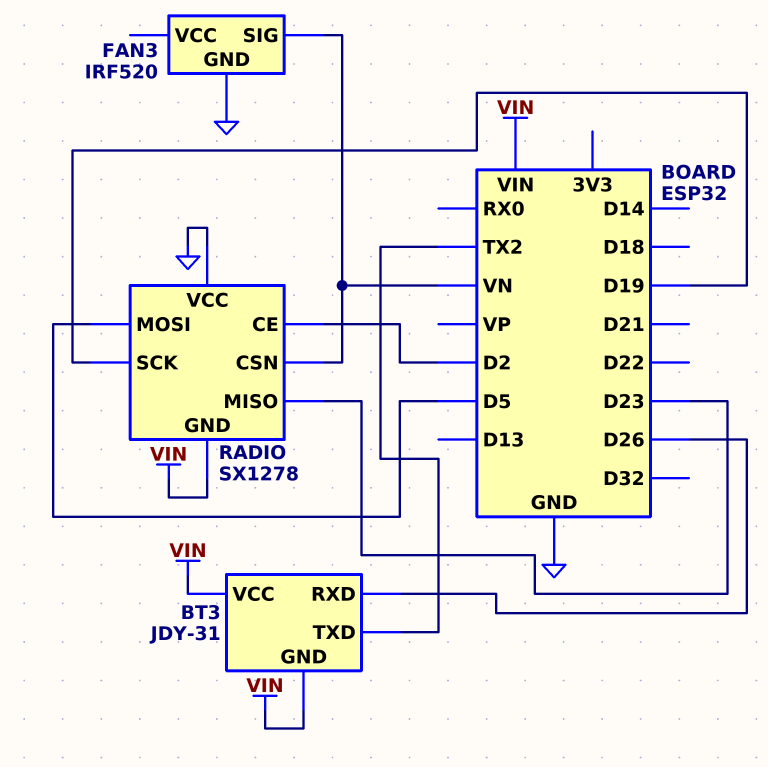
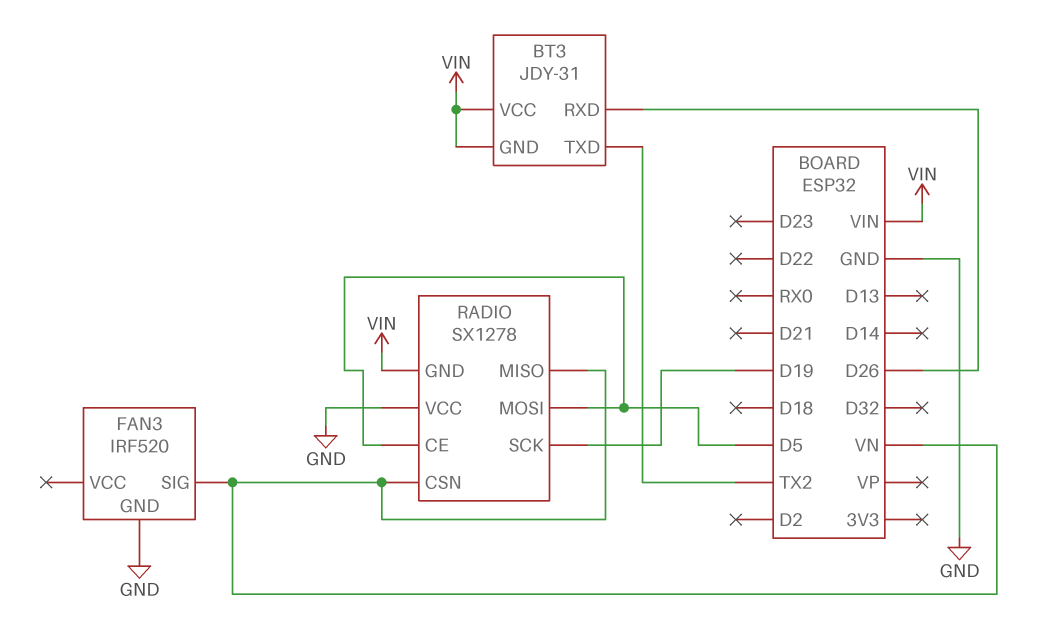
RADIO pin CE: D2 -> D5
RADIO pin MISO: D23 -> VN

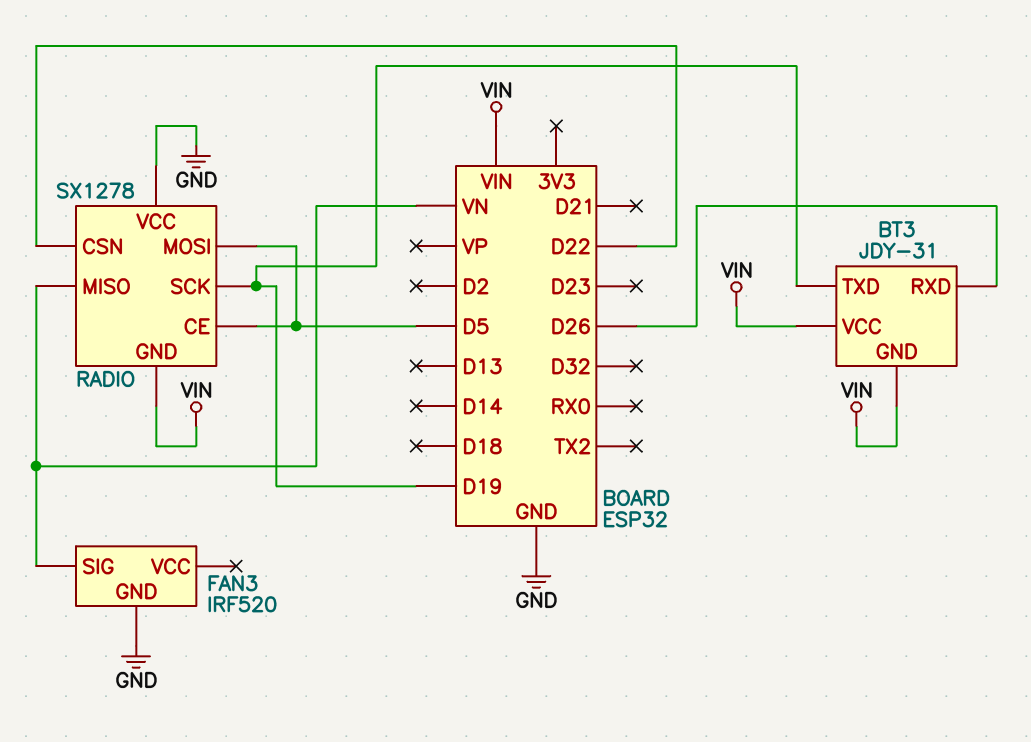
BT3 pin TXD: TX2 -> D19
RADIO pin CSN: VN -> D22

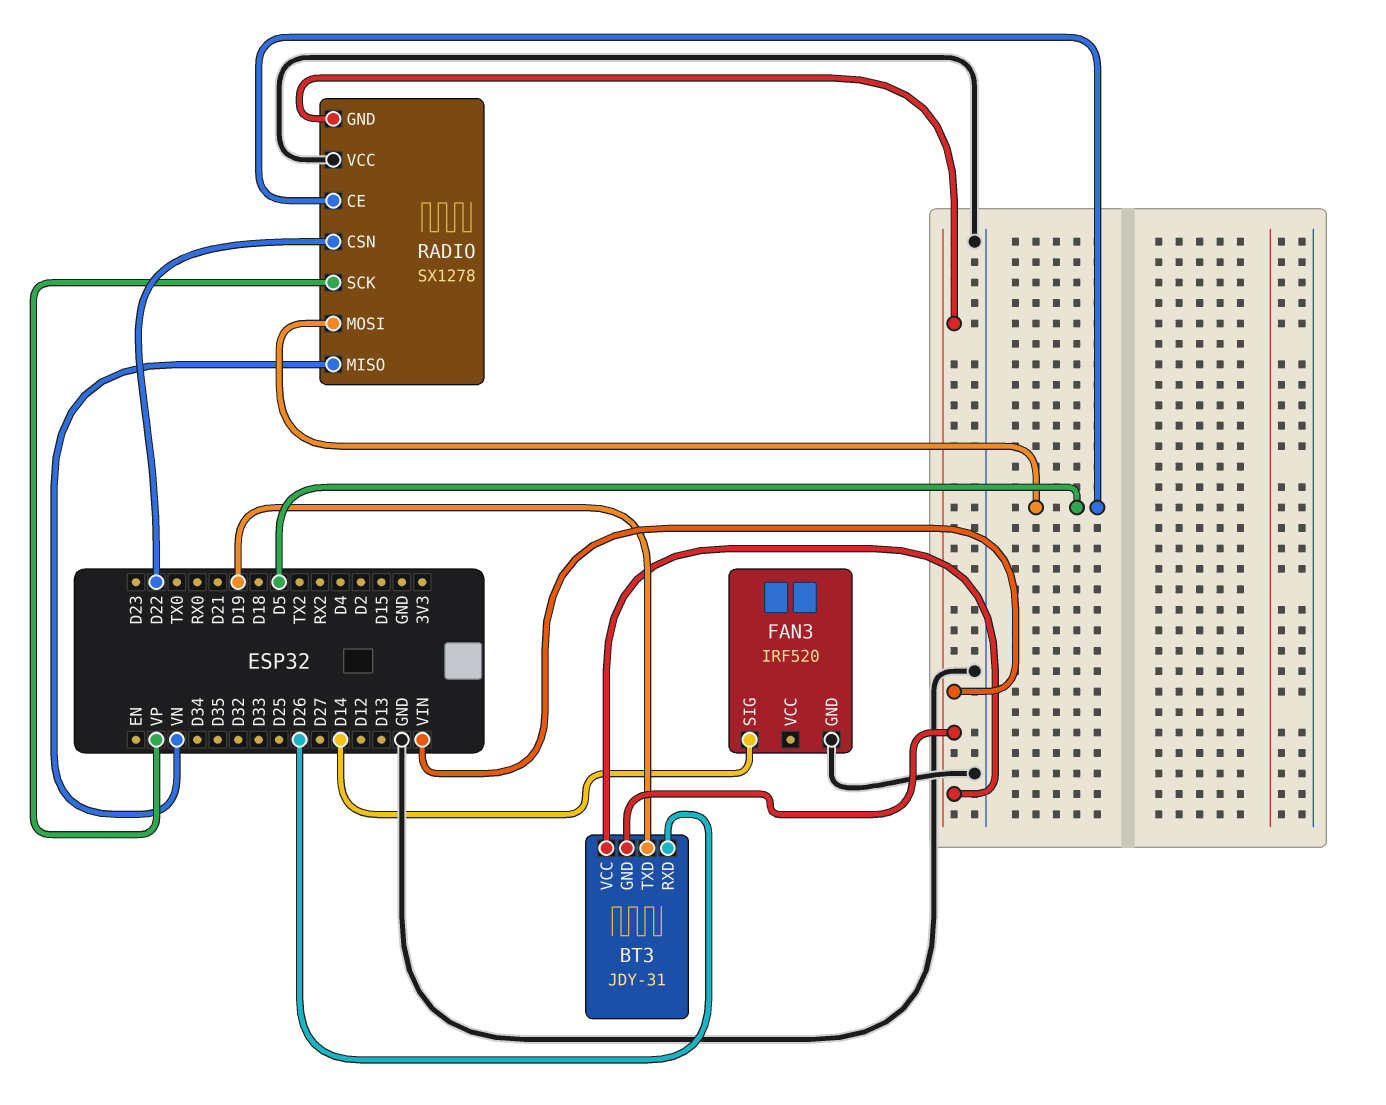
FAN3 pin SIG: VN -> D14
RADIO pin SCK: D19 -> VP

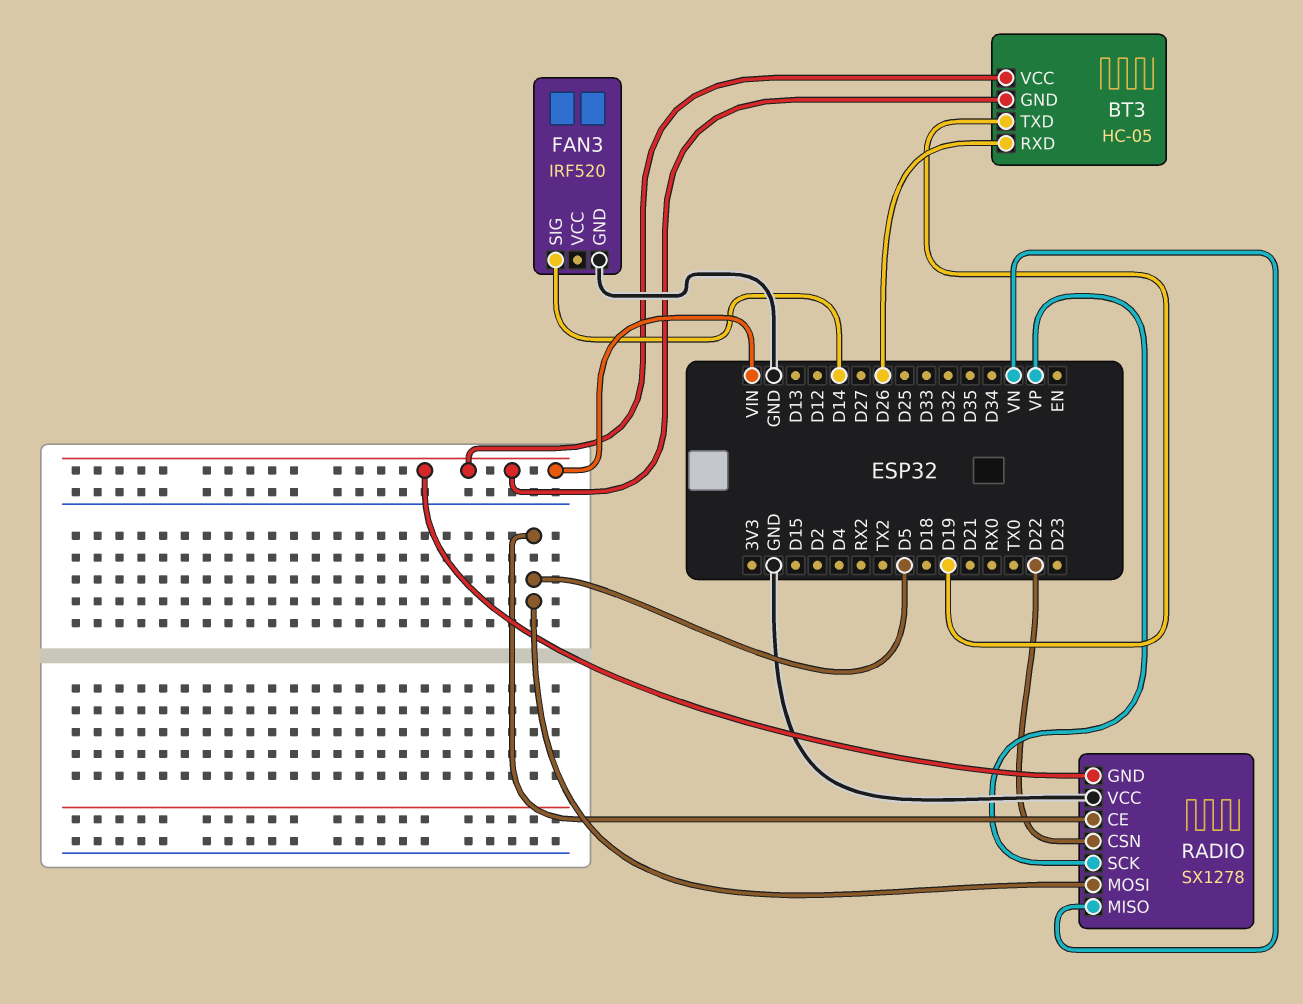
BT3: JDY-31 -> HC-05

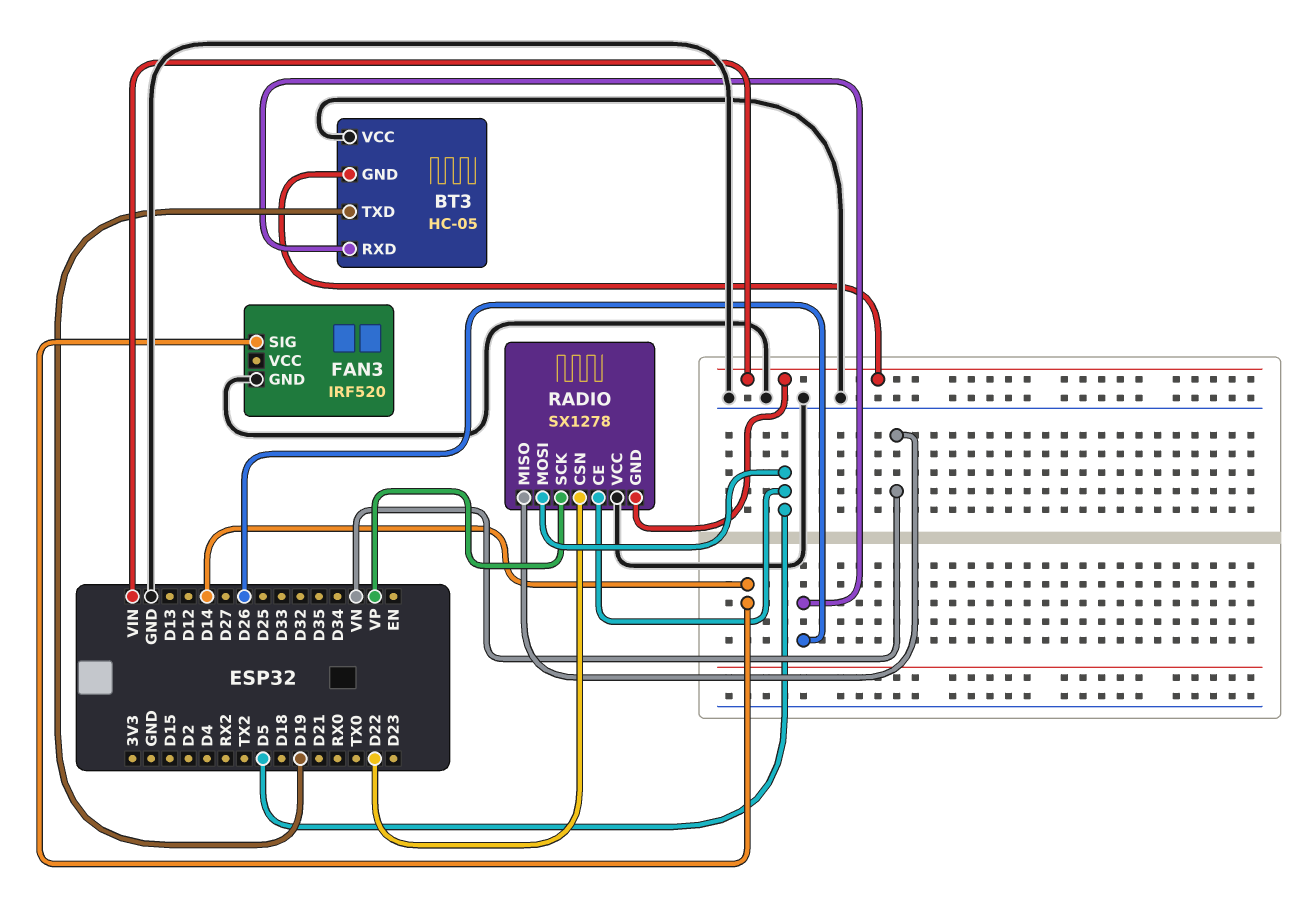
BT3 pin VCC: VIN -> GND

